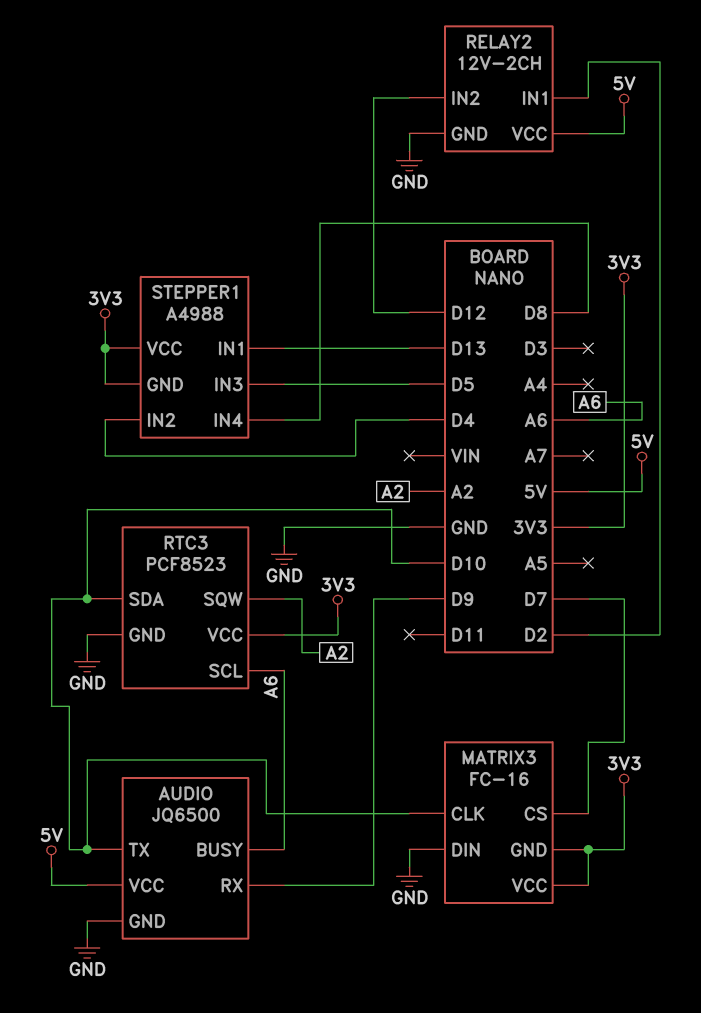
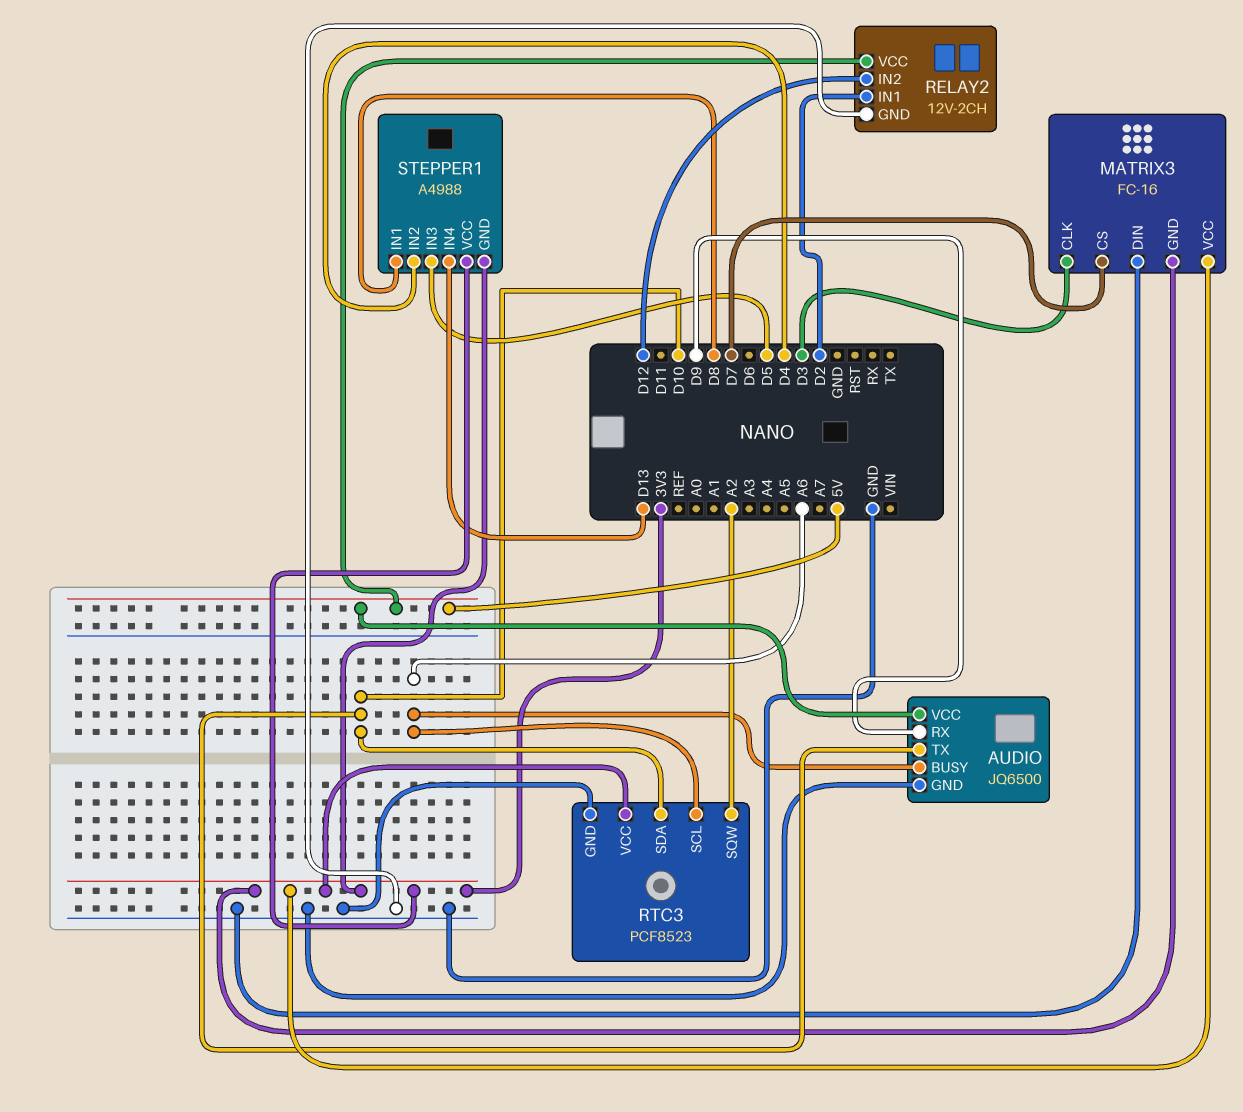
MATRIX3 pin CLK: D10 -> D3
STEPPER1 pin IN1: D13 -> D8
STEPPER1 pin IN4: D8 -> D13

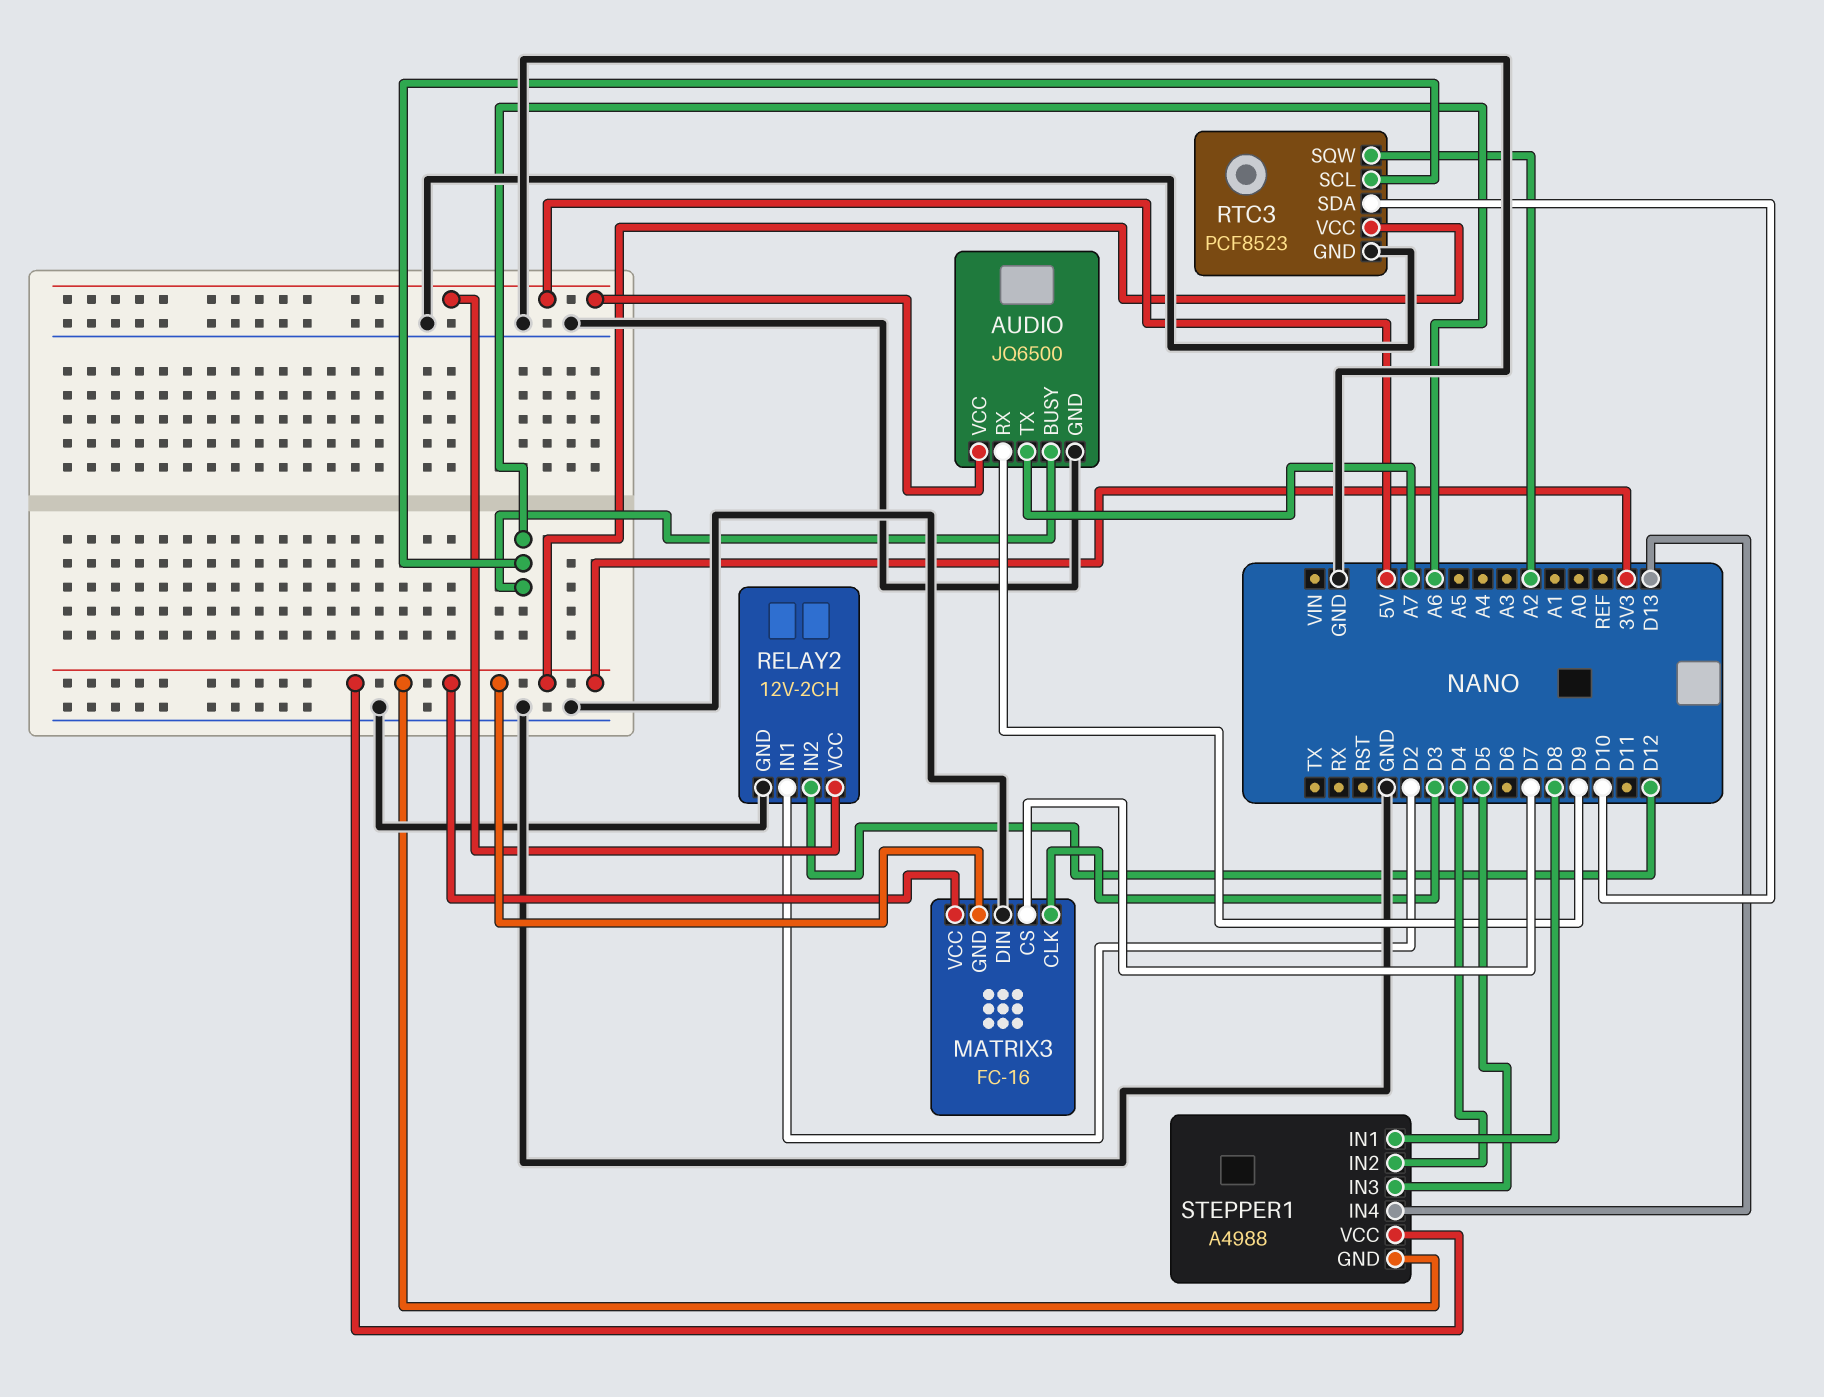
AUDIO pin TX: D10 -> A7

